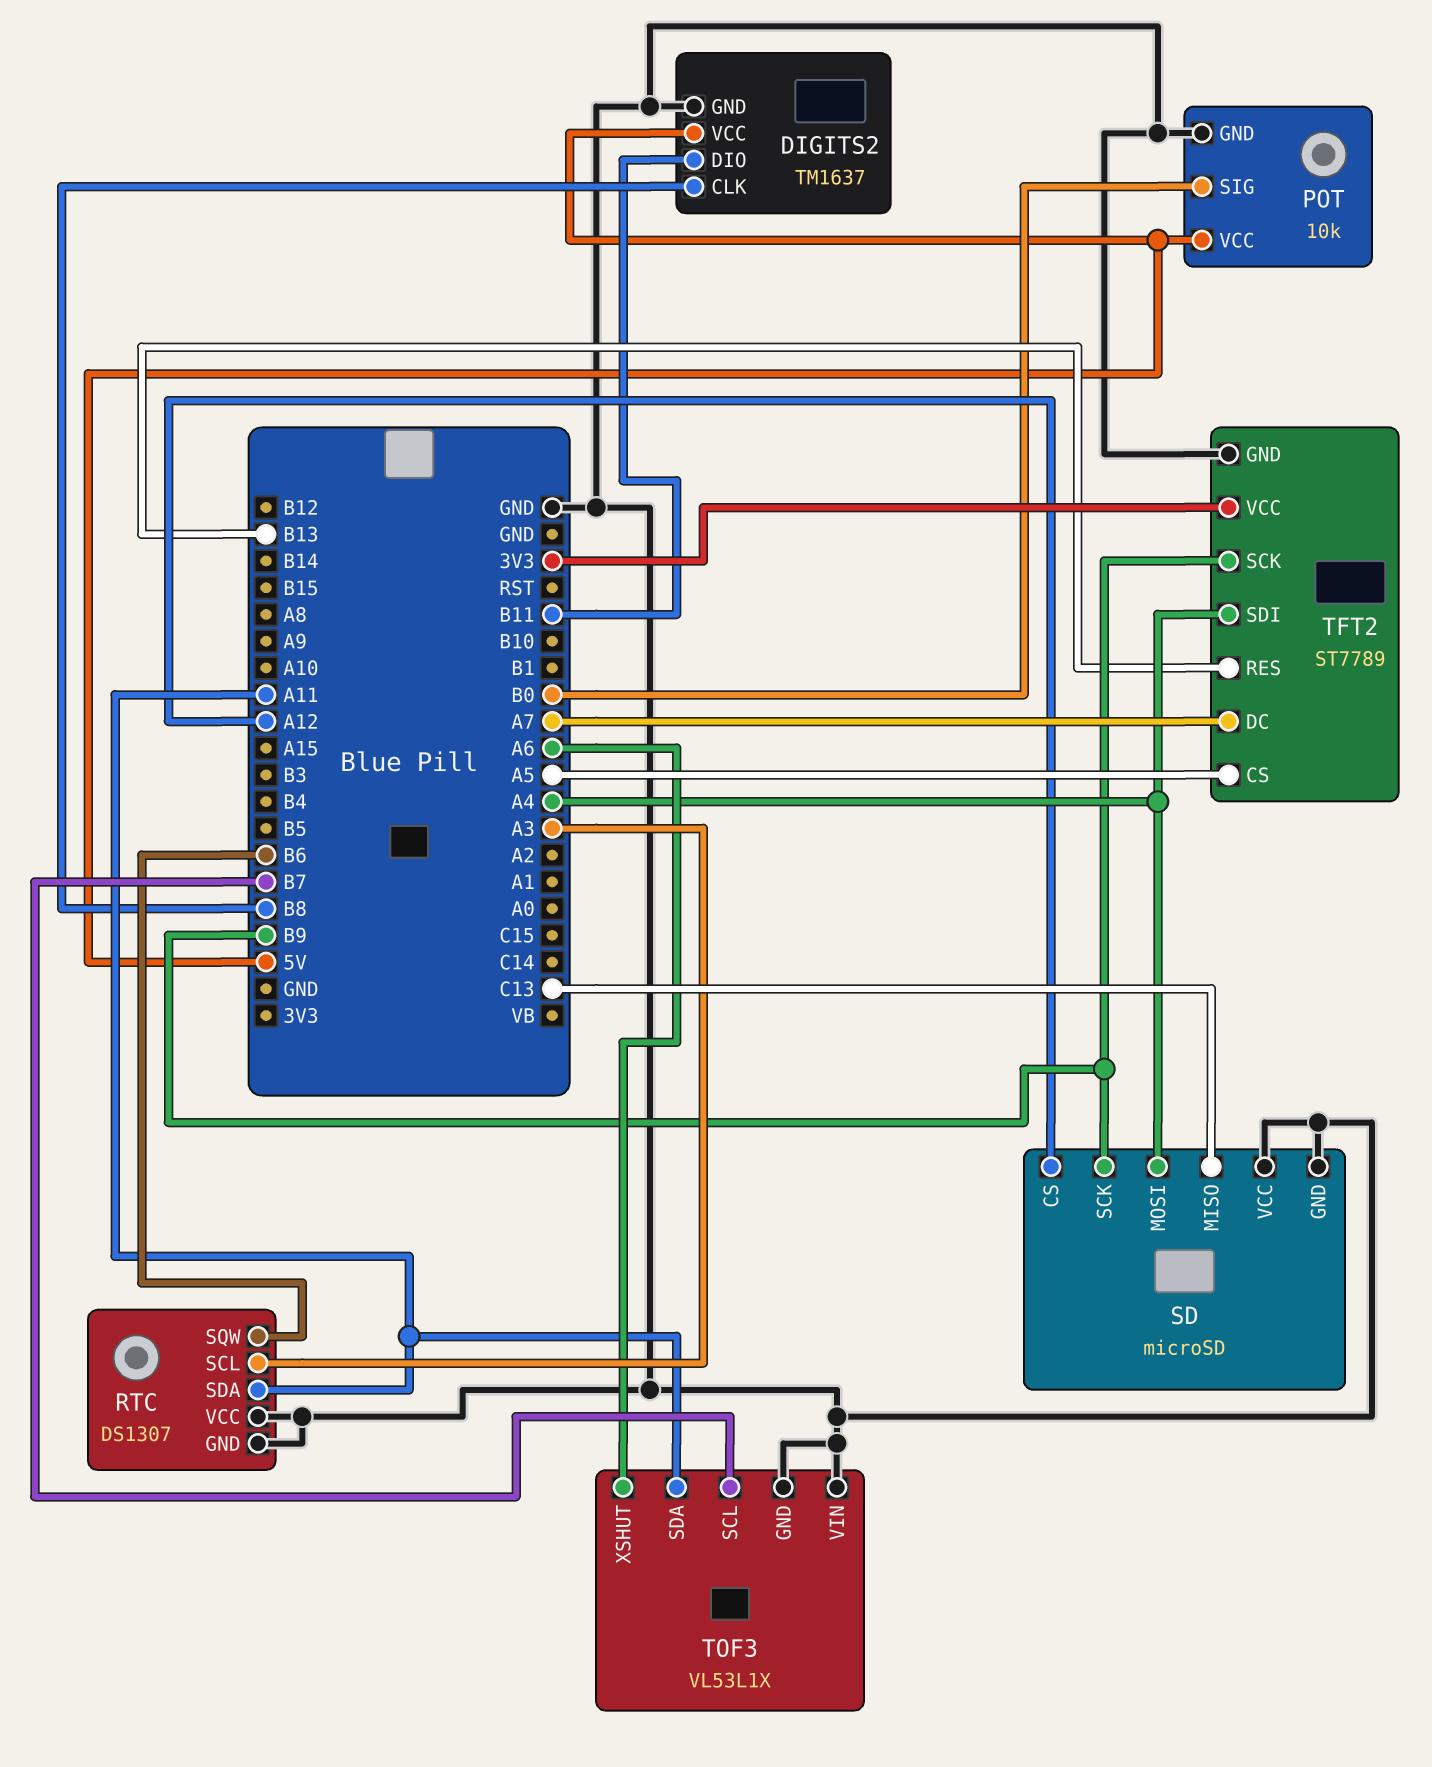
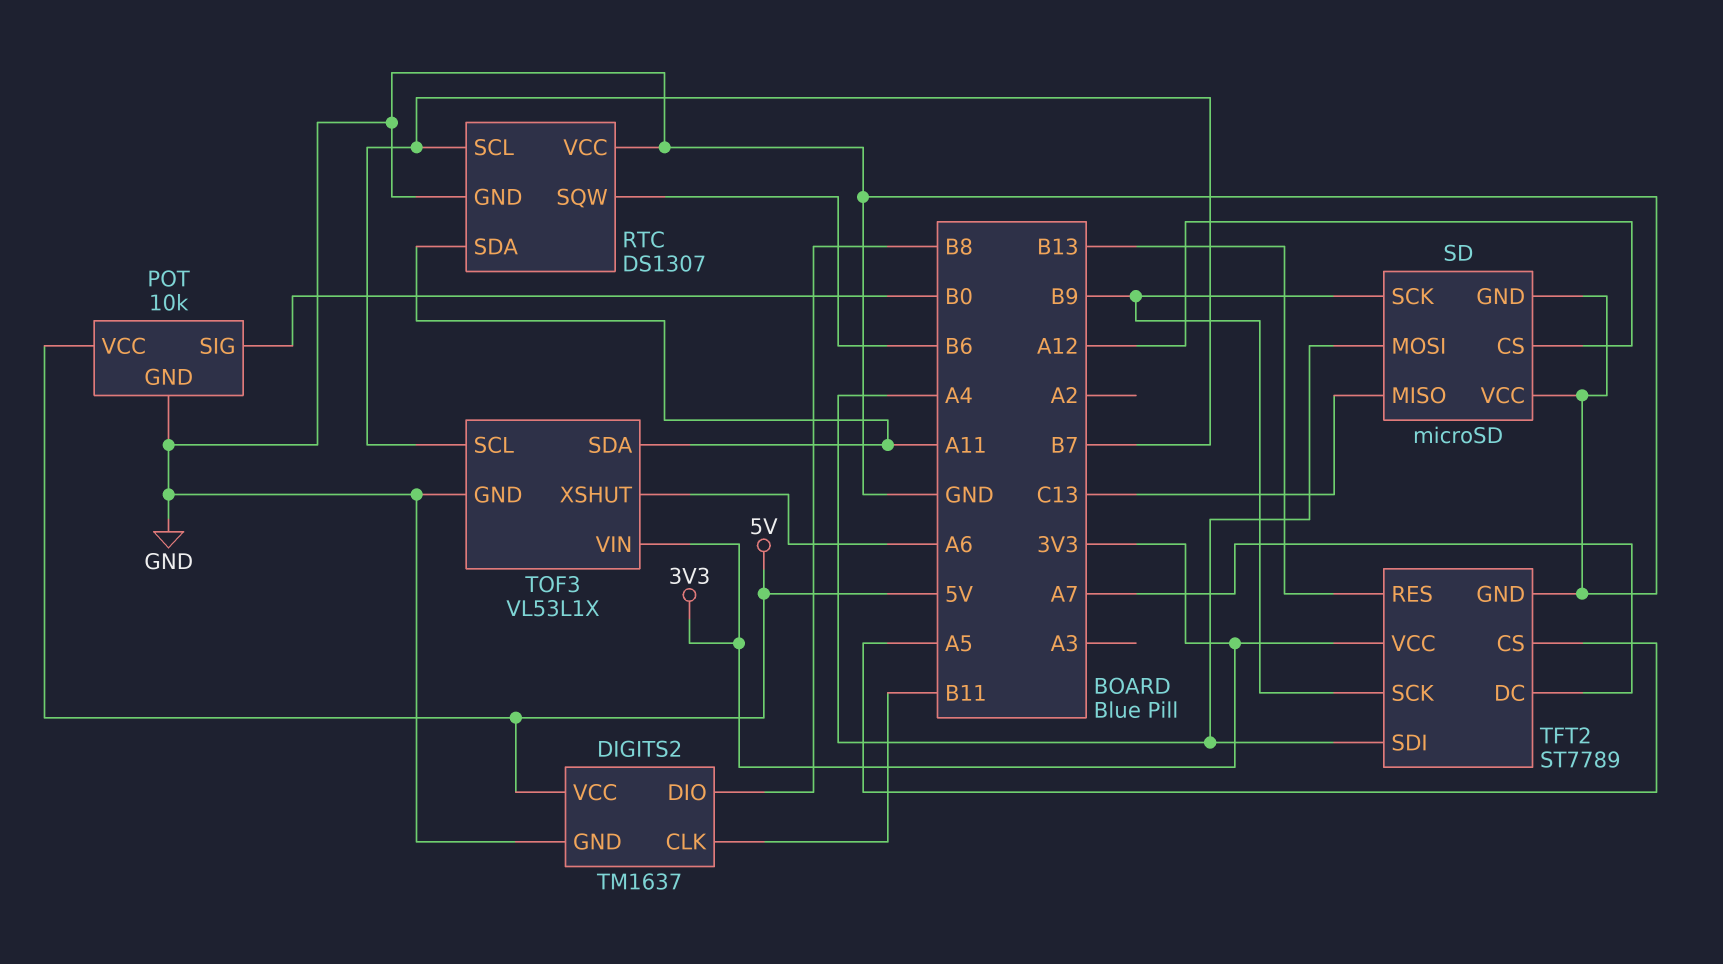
DIGITS2 pin CLK: B8 -> B11
DIGITS2 pin DIO: B11 -> B8
RTC pin SCL: A3 -> B7
TOF3 pin VIN: GND -> 3V3

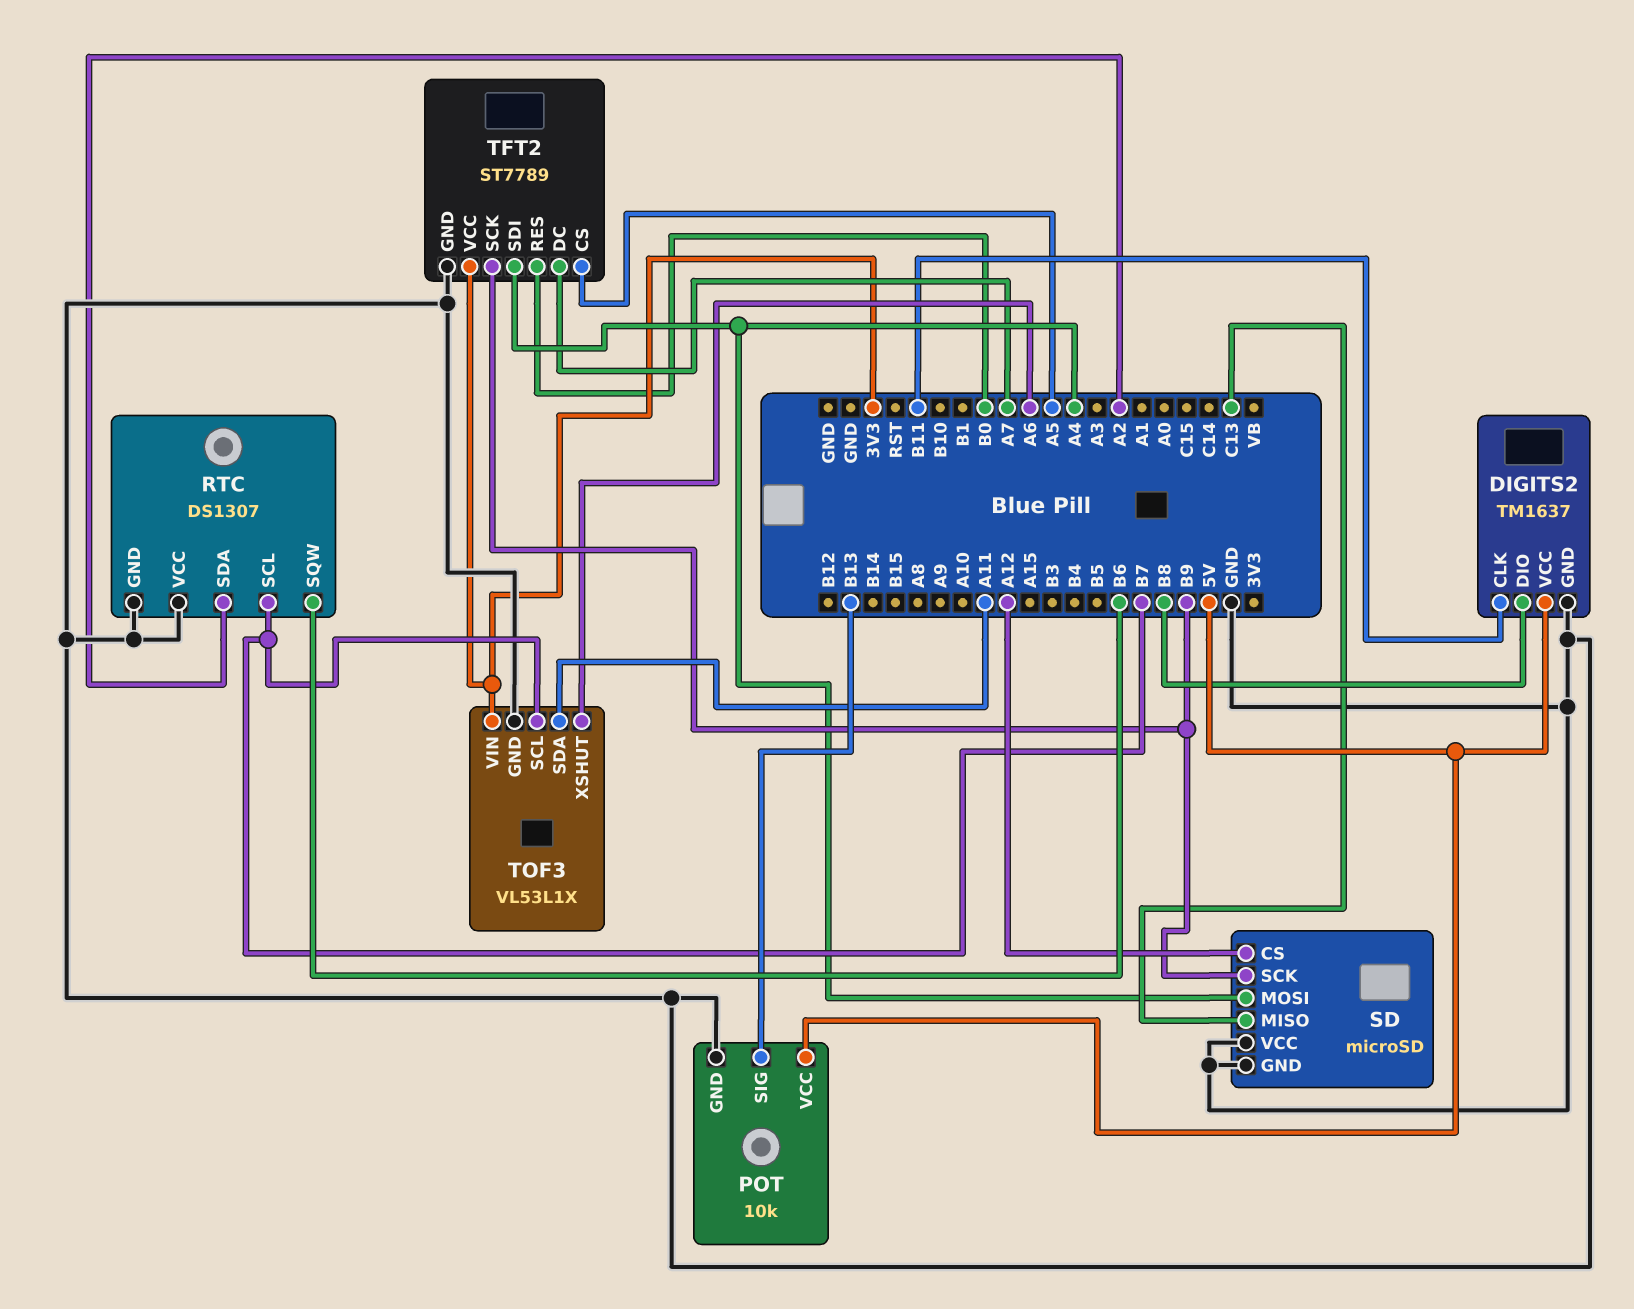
POT pin SIG: B0 -> B13
RTC pin SDA: A11 -> A2
TFT2 pin RES: B13 -> B0

